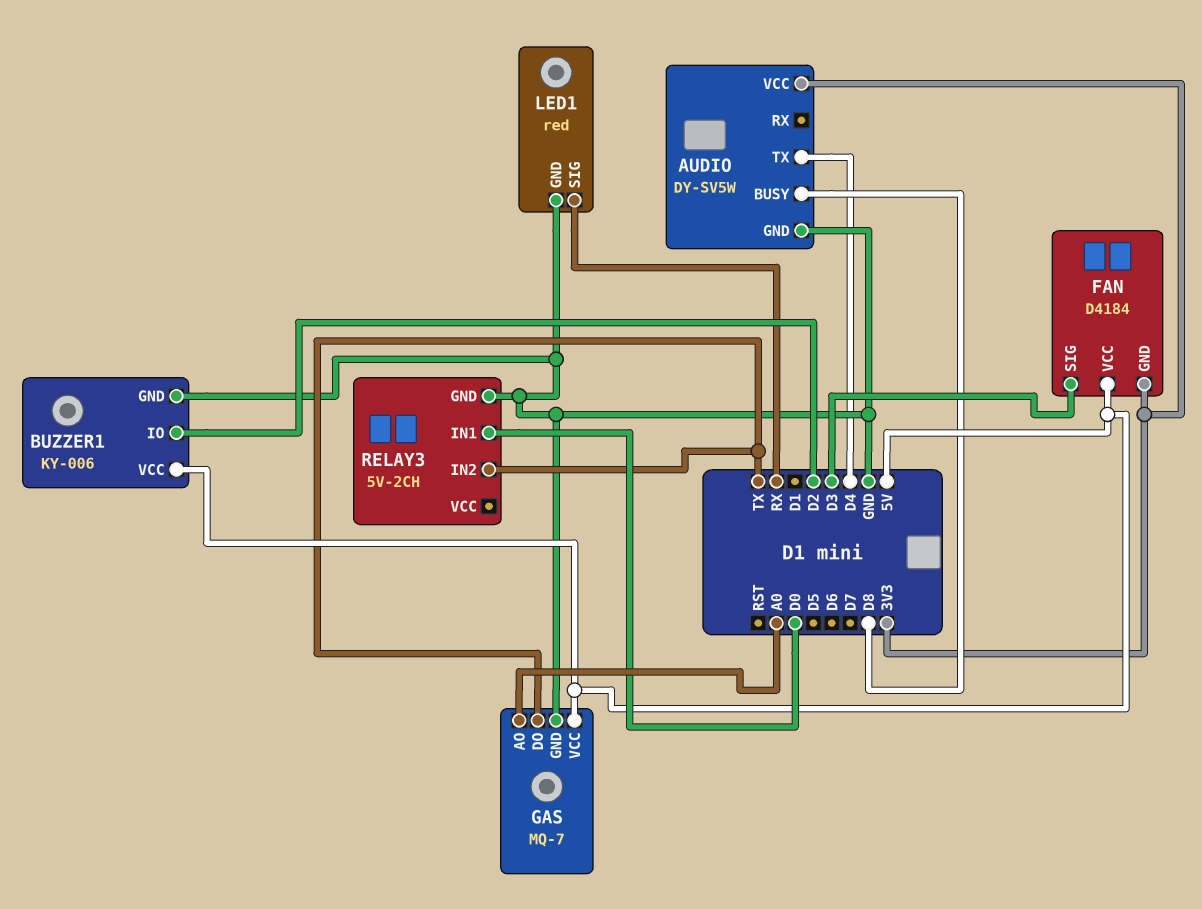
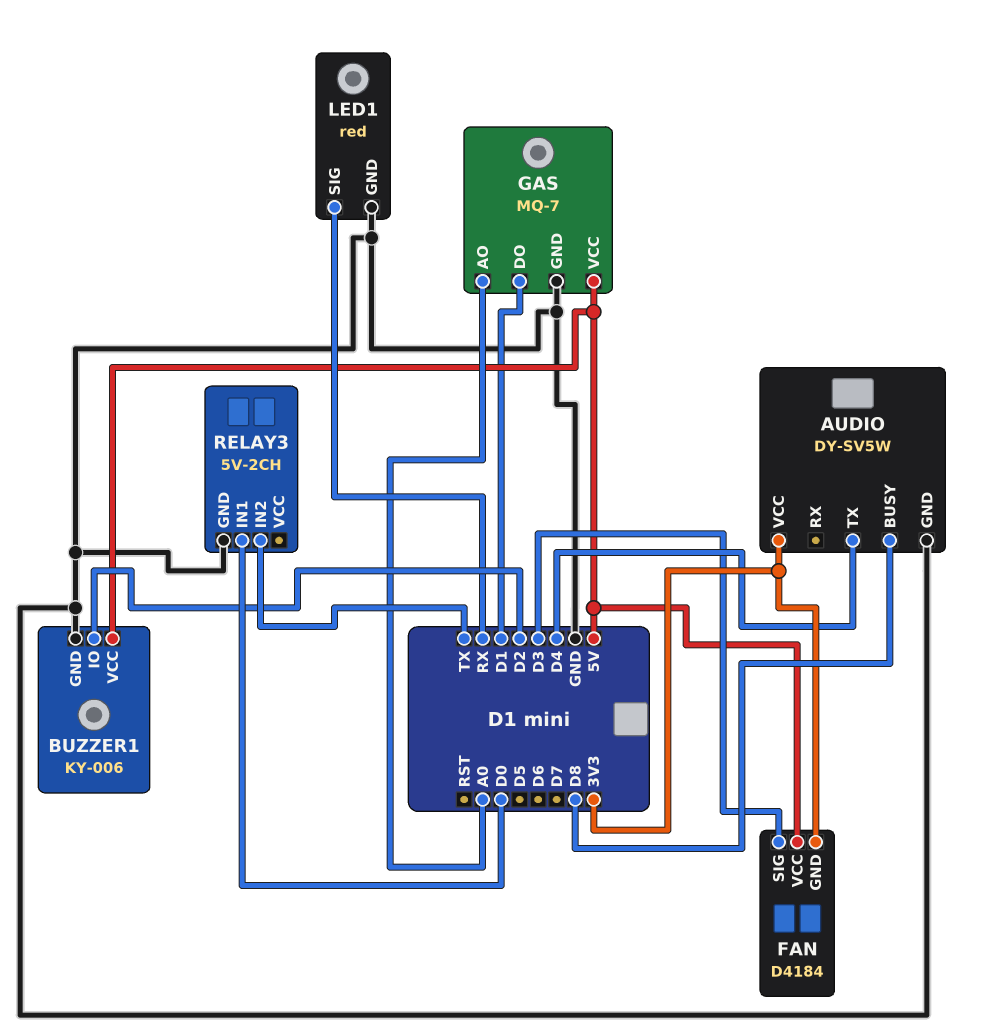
GAS pin DO: TX -> D1

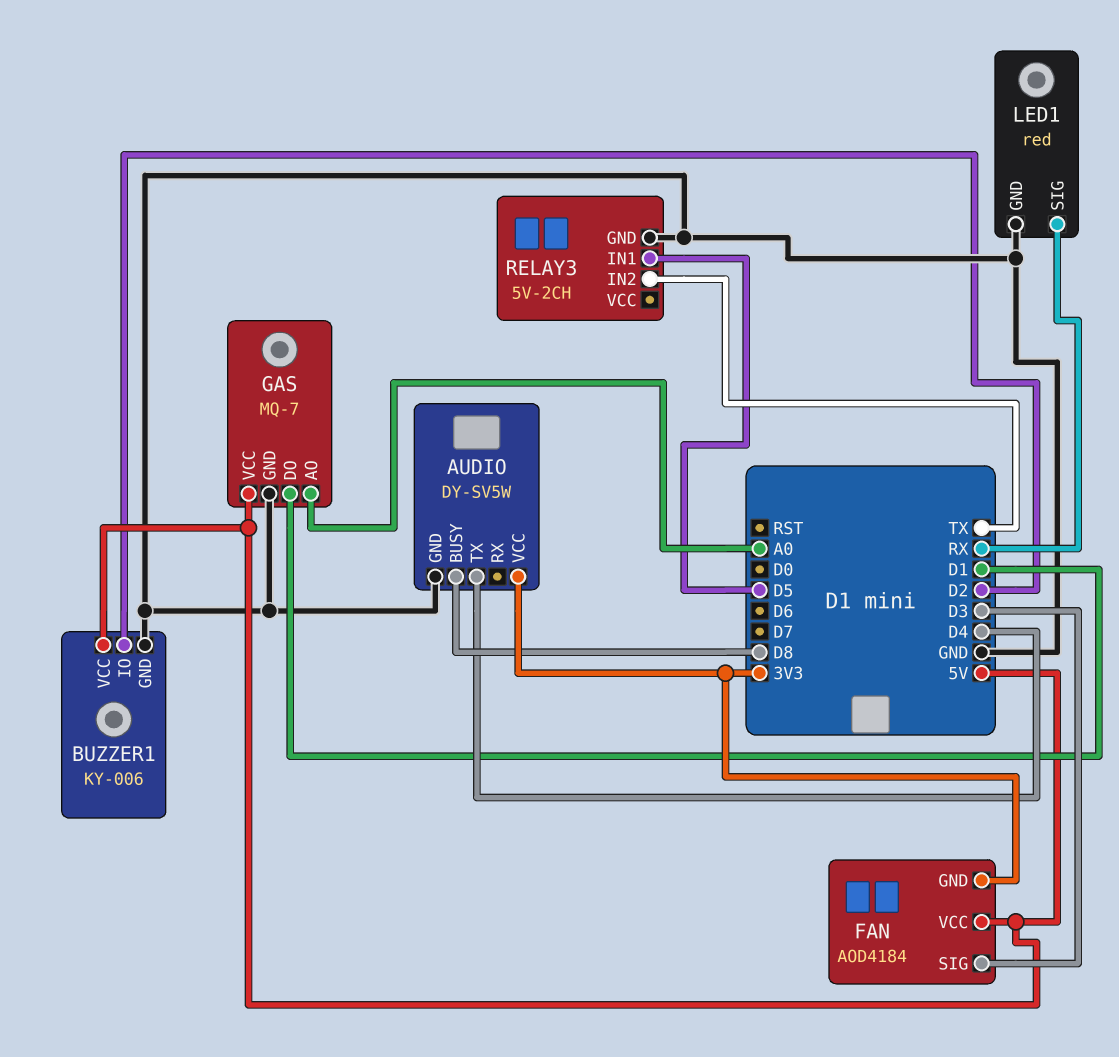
FAN: D4184 -> AOD4184
RELAY3 pin IN1: D0 -> D5

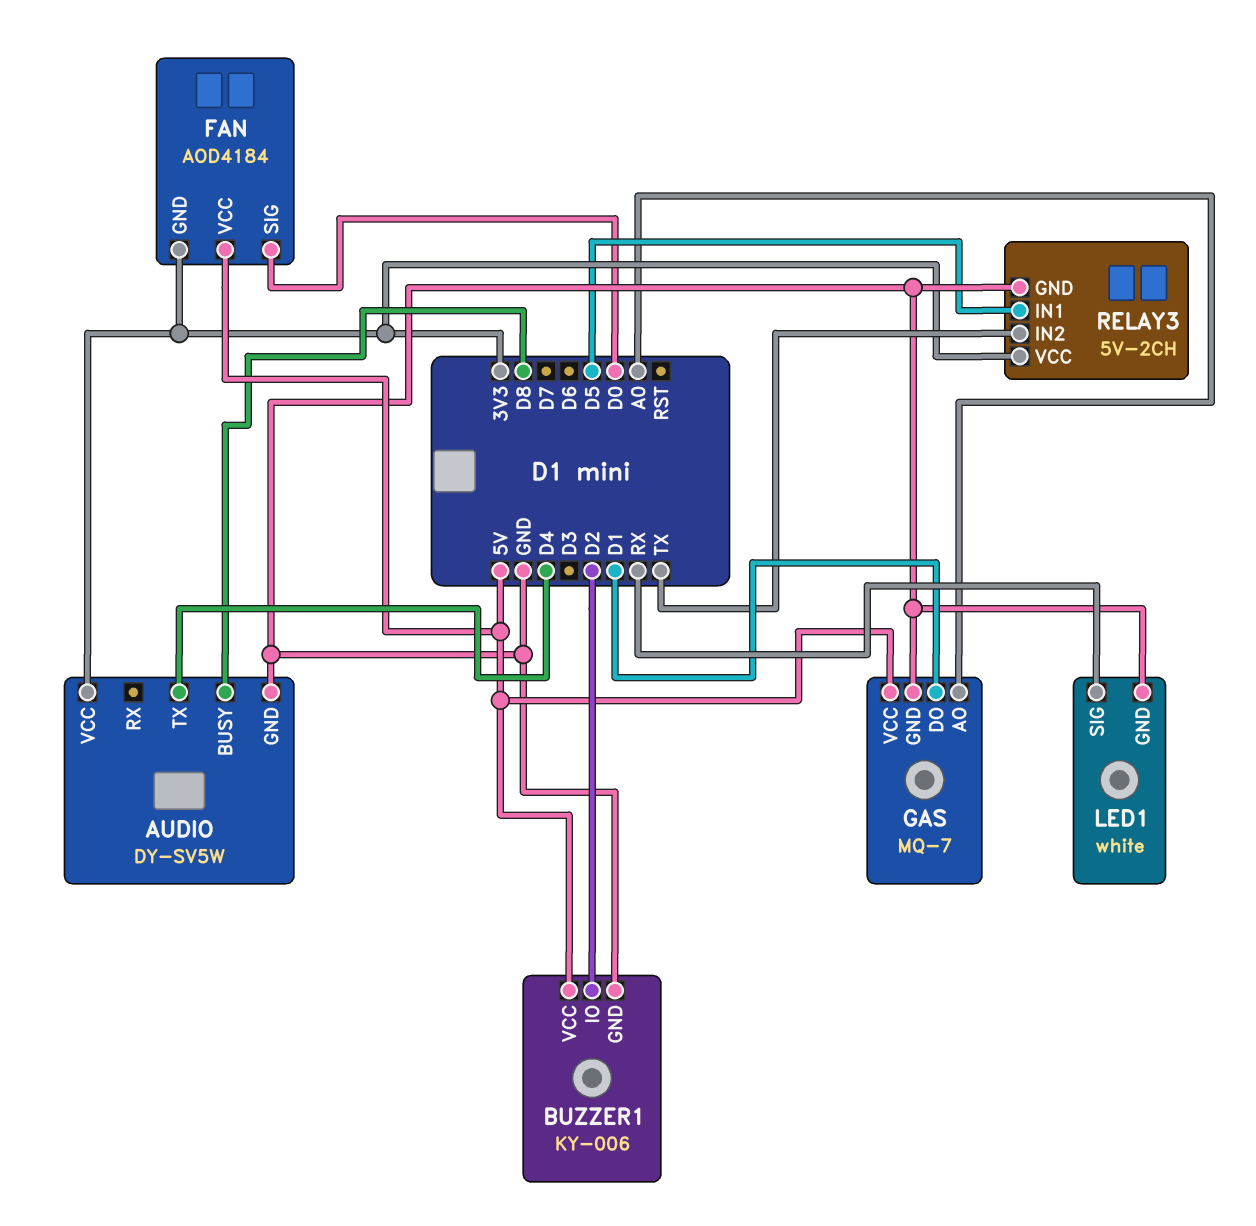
FAN pin SIG: D3 -> D0
LED1: red -> white
RELAY3 pin VCC: none -> 3V3

